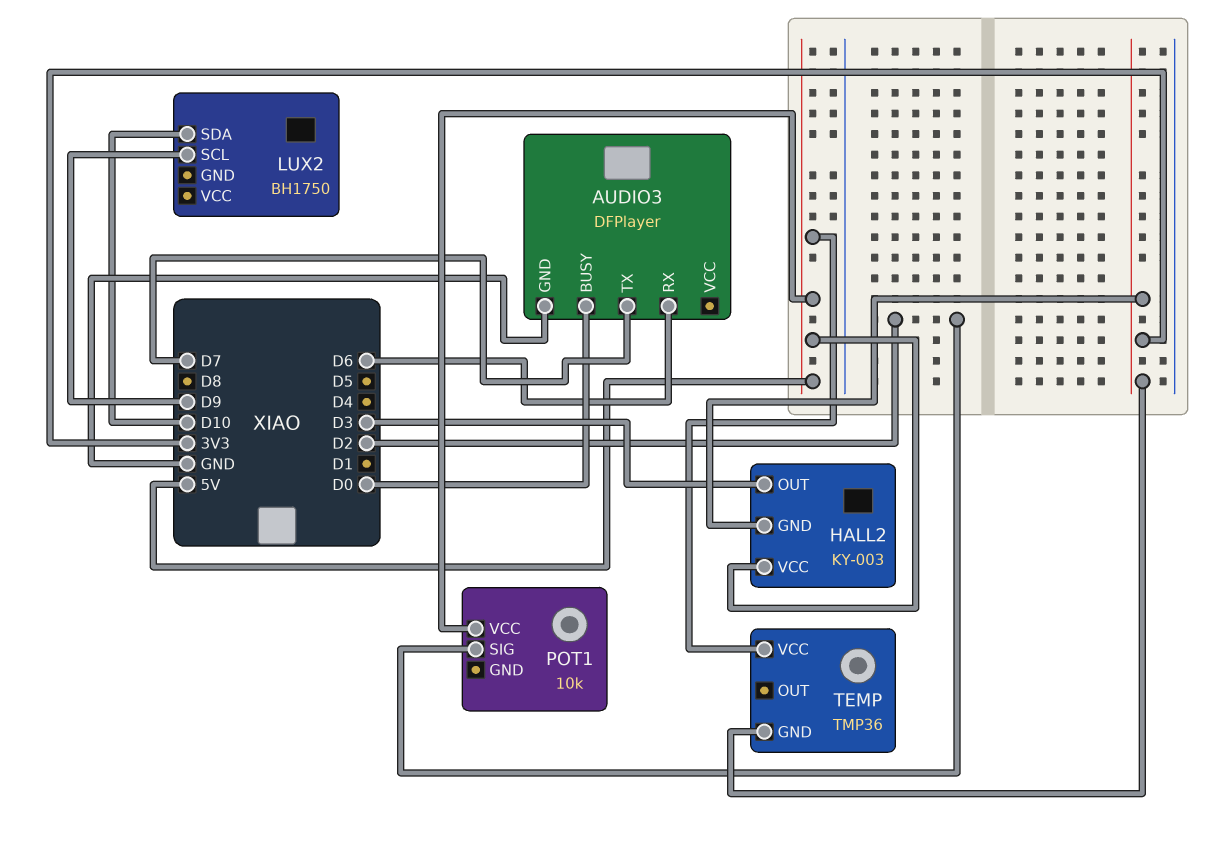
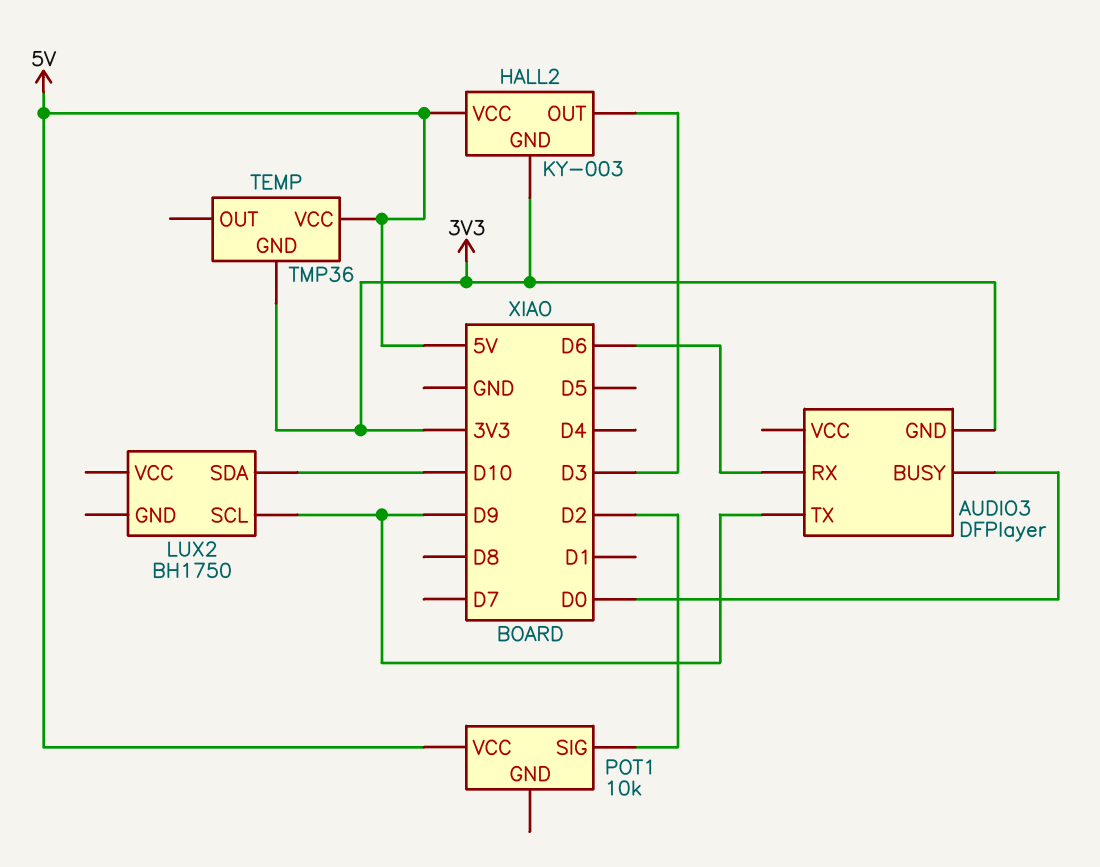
AUDIO3 pin GND: GND -> 3V3
AUDIO3 pin TX: D7 -> D9

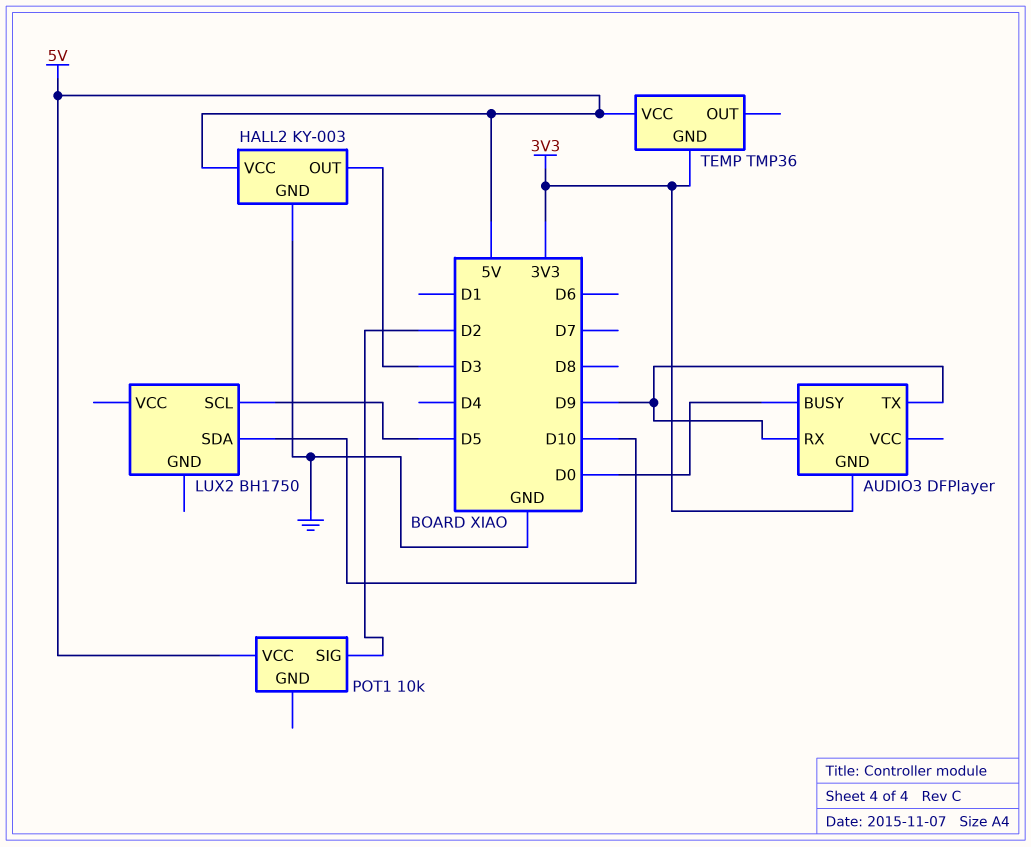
AUDIO3 pin RX: D6 -> D9
HALL2 pin GND: 3V3 -> GND
LUX2 pin SCL: D9 -> D5

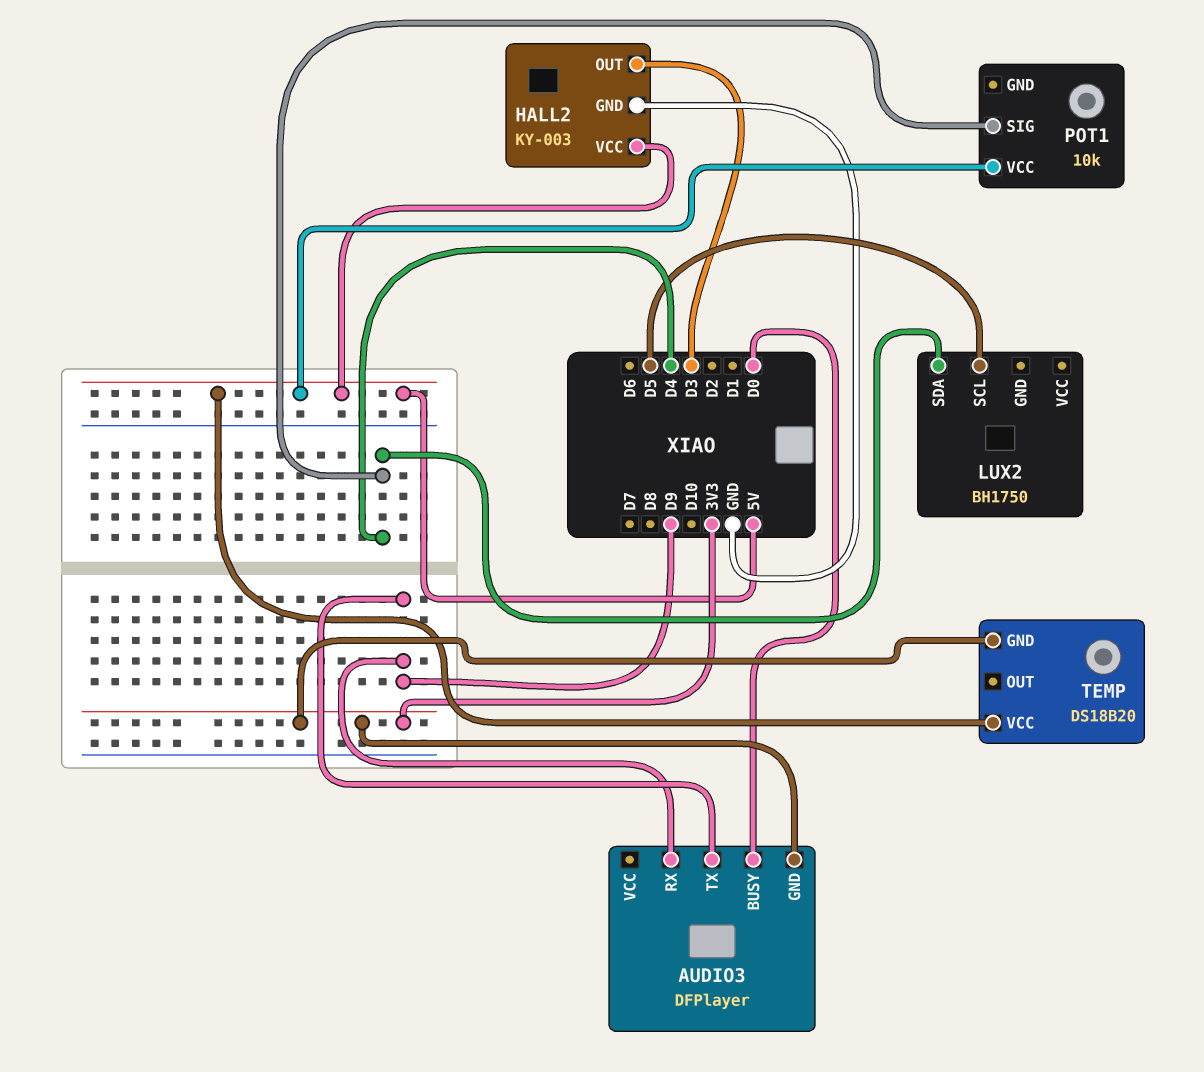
LUX2 pin SDA: D10 -> D4
POT1 pin SIG: D2 -> D4
TEMP: TMP36 -> DS18B20

